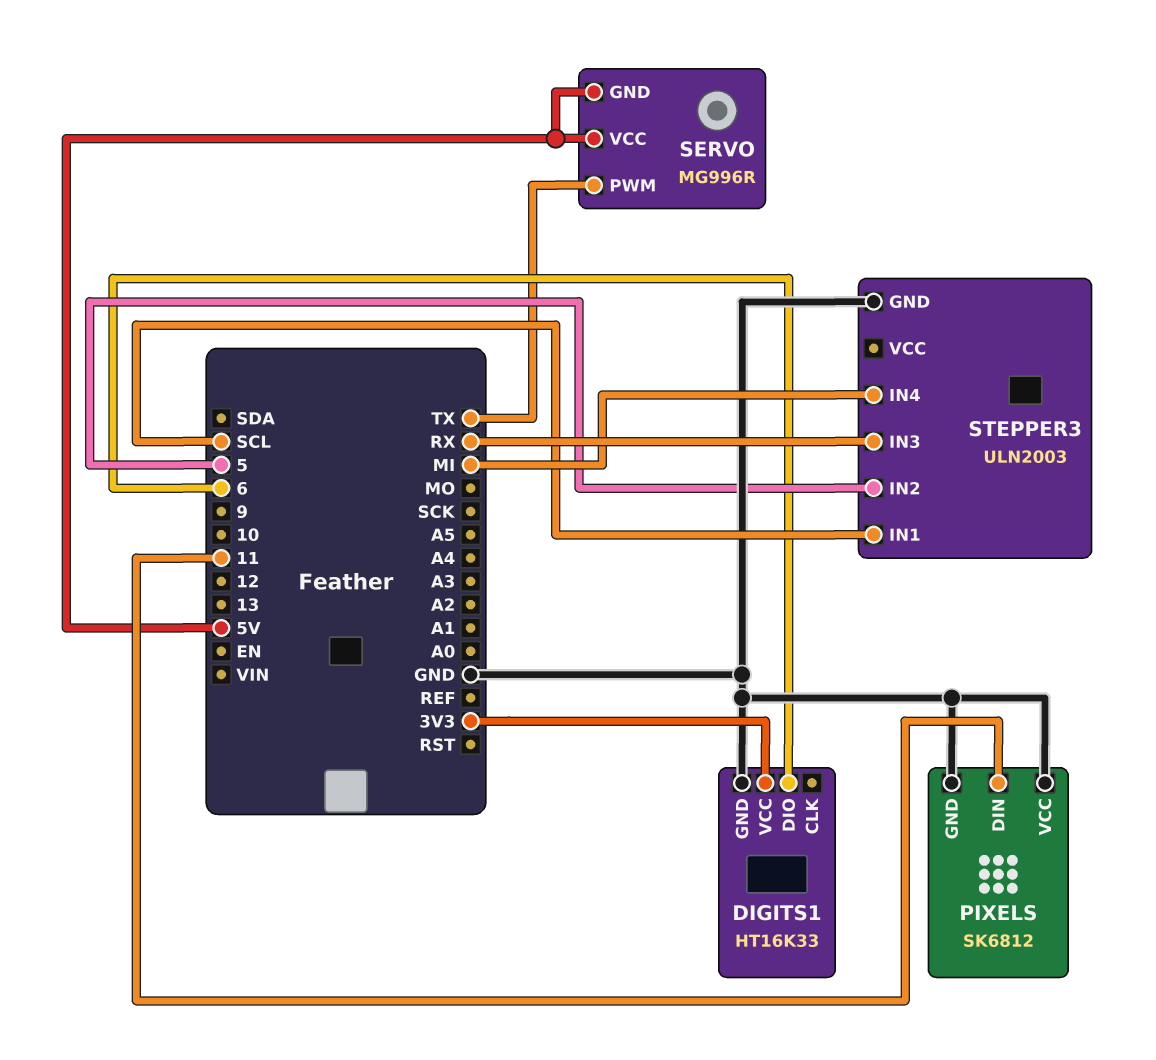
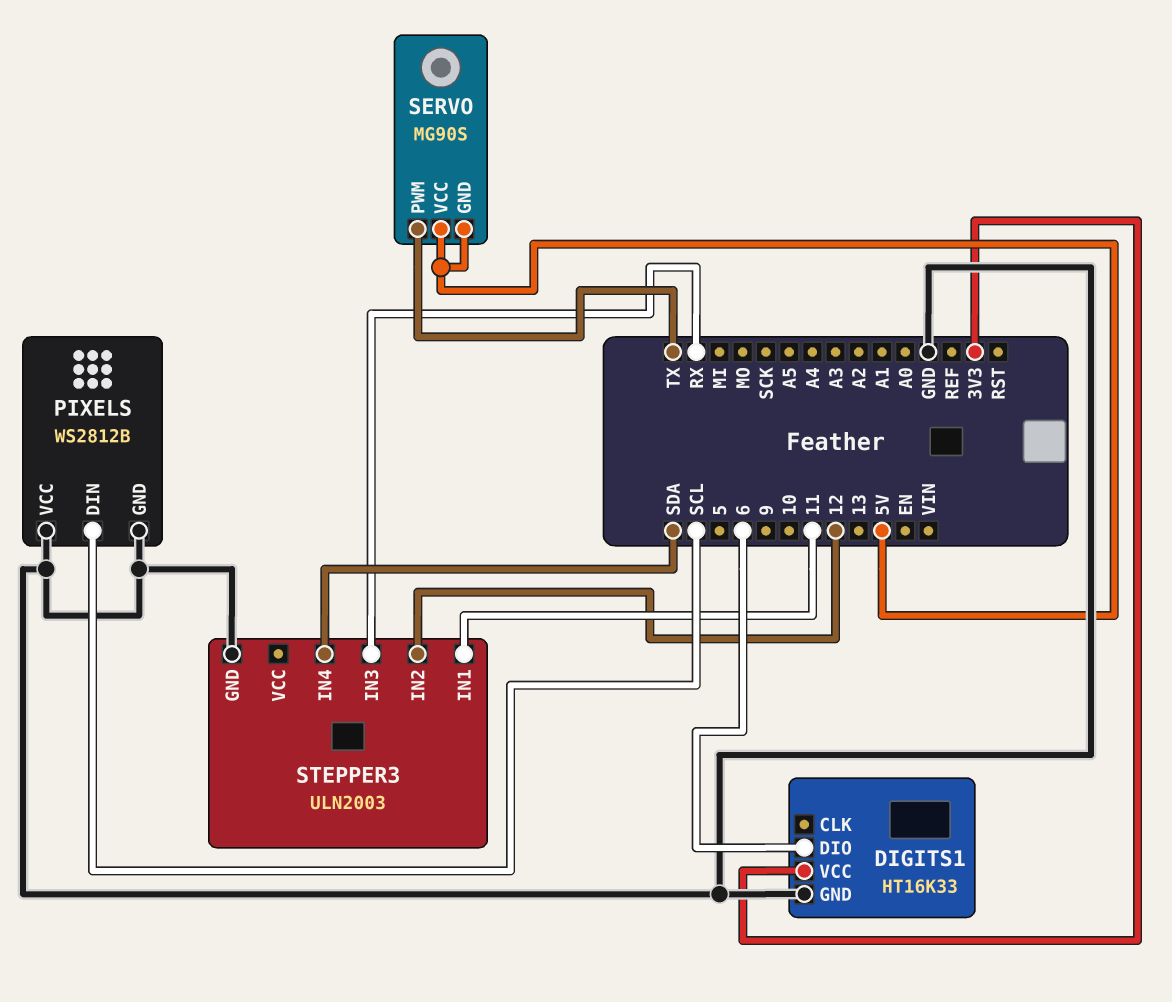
PIXELS: SK6812 -> WS2812B
PIXELS pin DIN: 11 -> SCL
SERVO: MG996R -> MG90S
STEPPER3 pin IN1: SCL -> 11
STEPPER3 pin IN2: 5 -> 12
STEPPER3 pin IN4: MI -> SDA

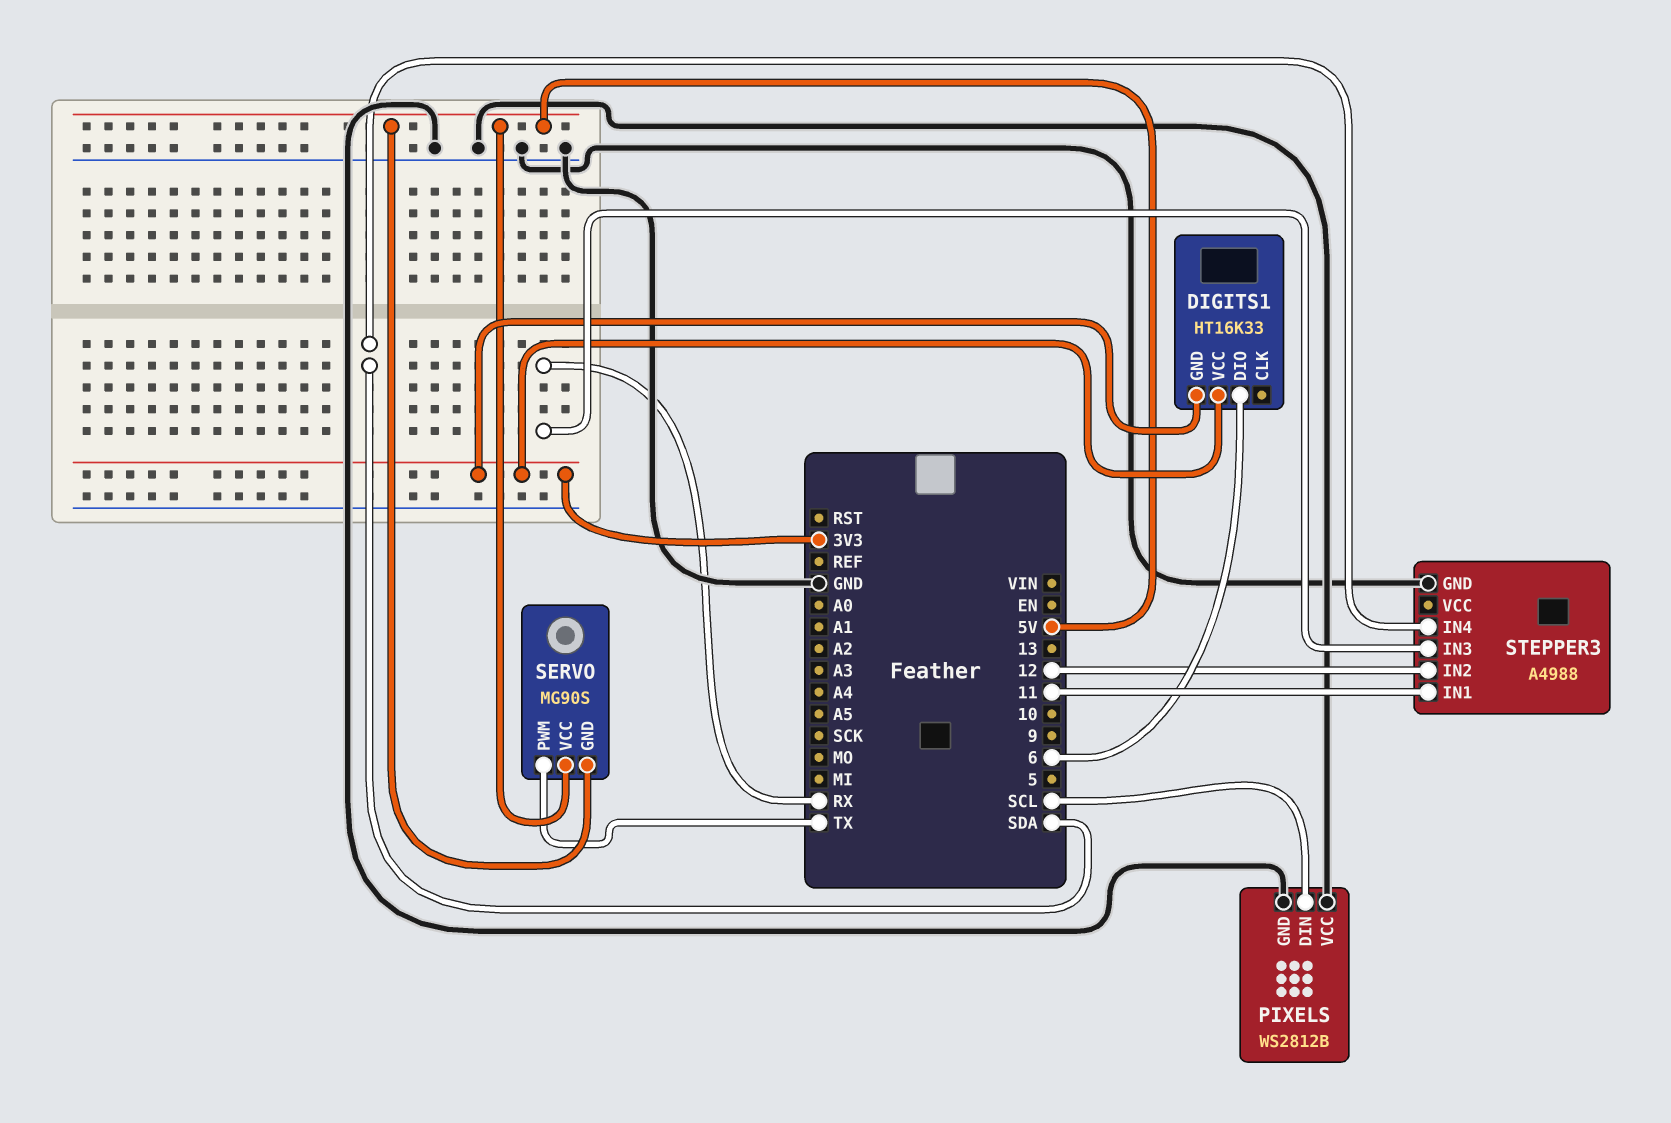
DIGITS1 pin GND: GND -> 3V3
STEPPER3: ULN2003 -> A4988

